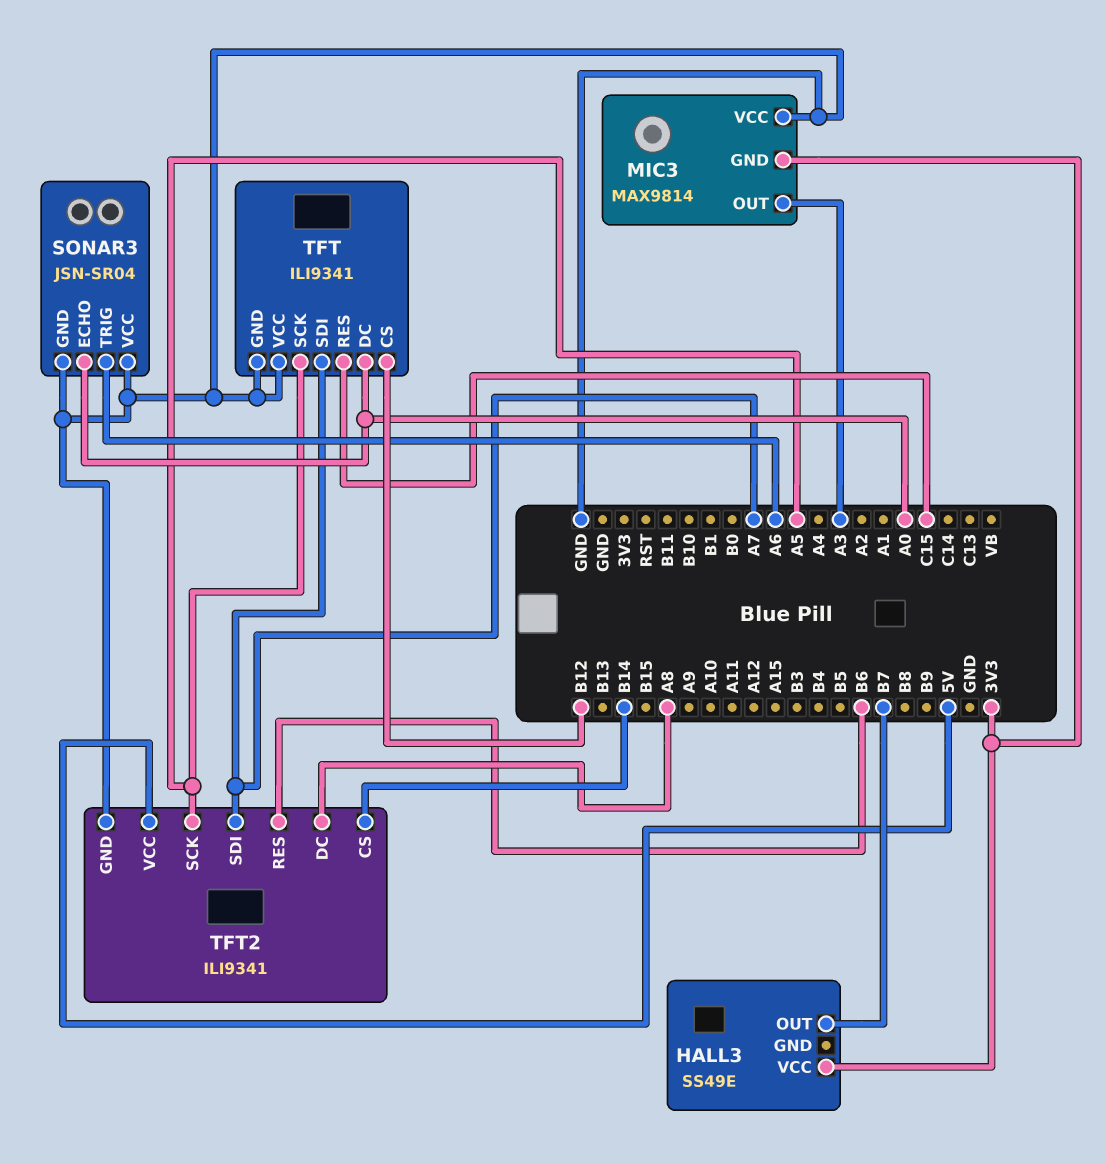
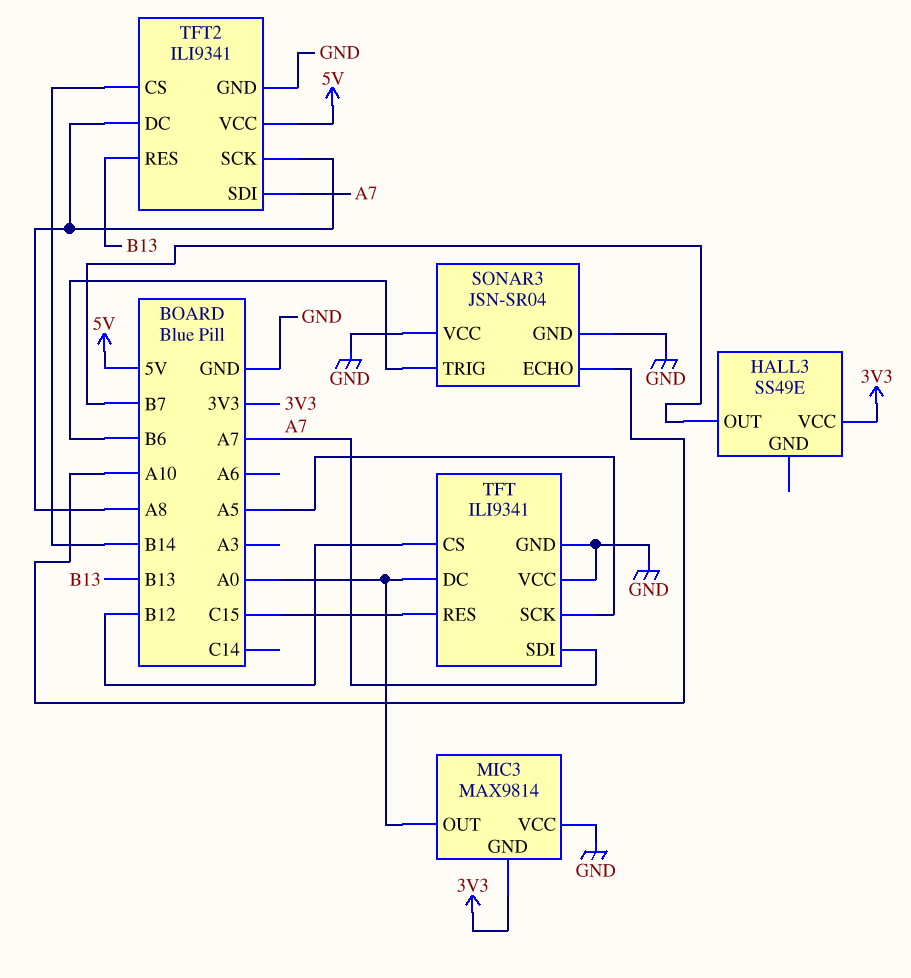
MIC3 pin OUT: A3 -> A0
SONAR3 pin ECHO: A0 -> A10
SONAR3 pin TRIG: A6 -> B6
TFT2 pin RES: B6 -> B13
TFT2 pin SCK: A5 -> A8

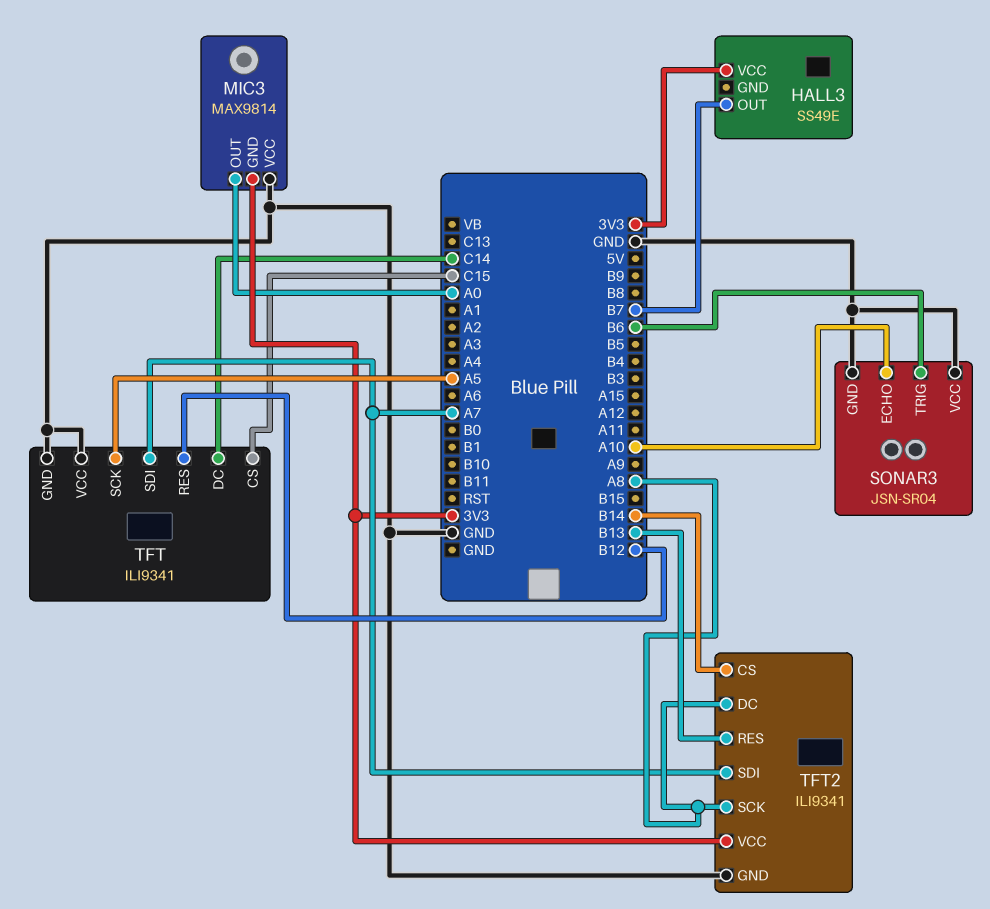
TFT pin CS: B12 -> C15
TFT pin DC: A0 -> C14
TFT pin RES: C15 -> B12
TFT2 pin VCC: 5V -> 3V3

